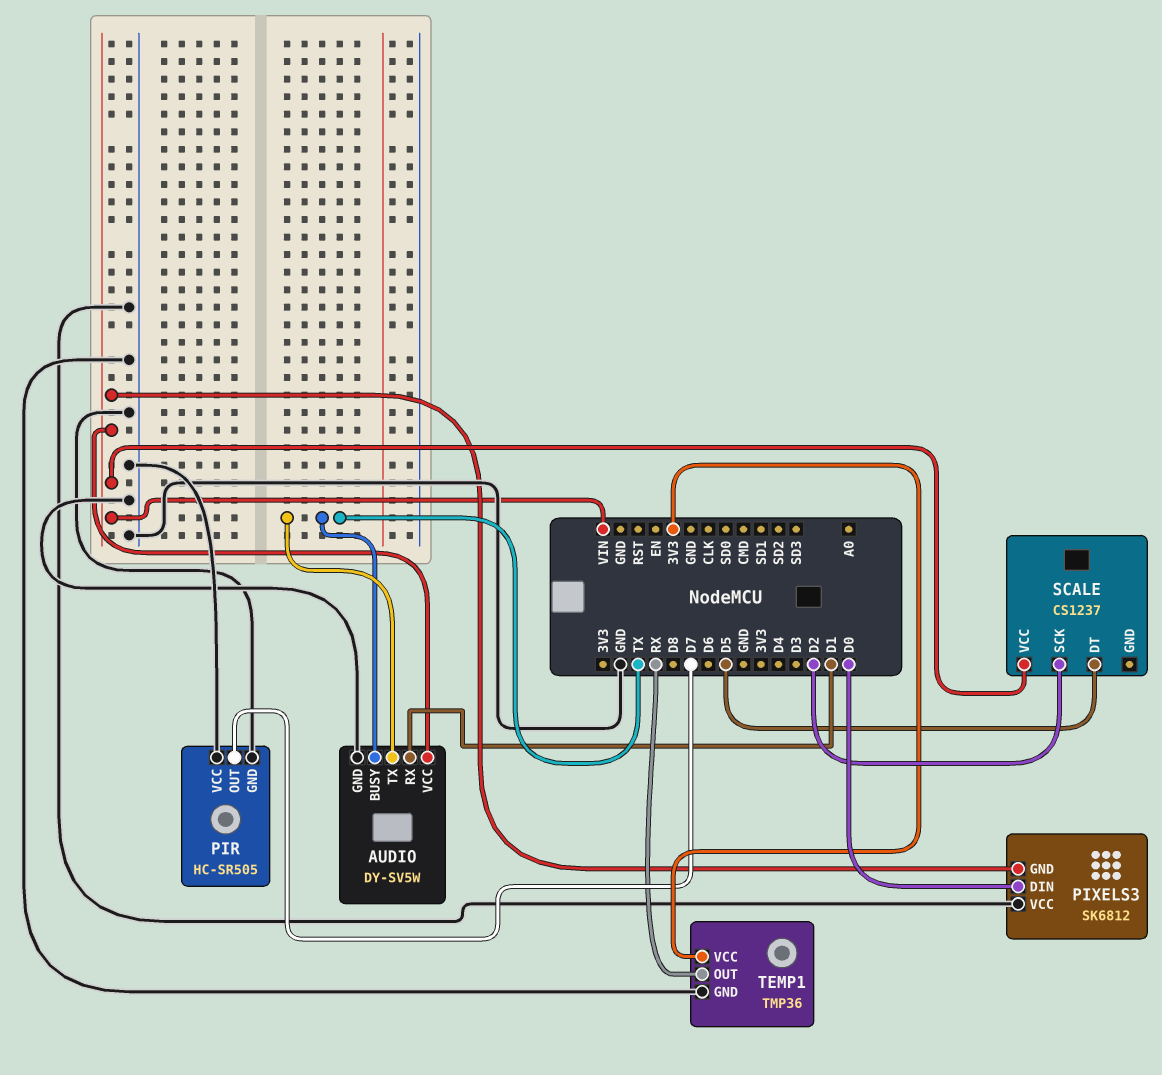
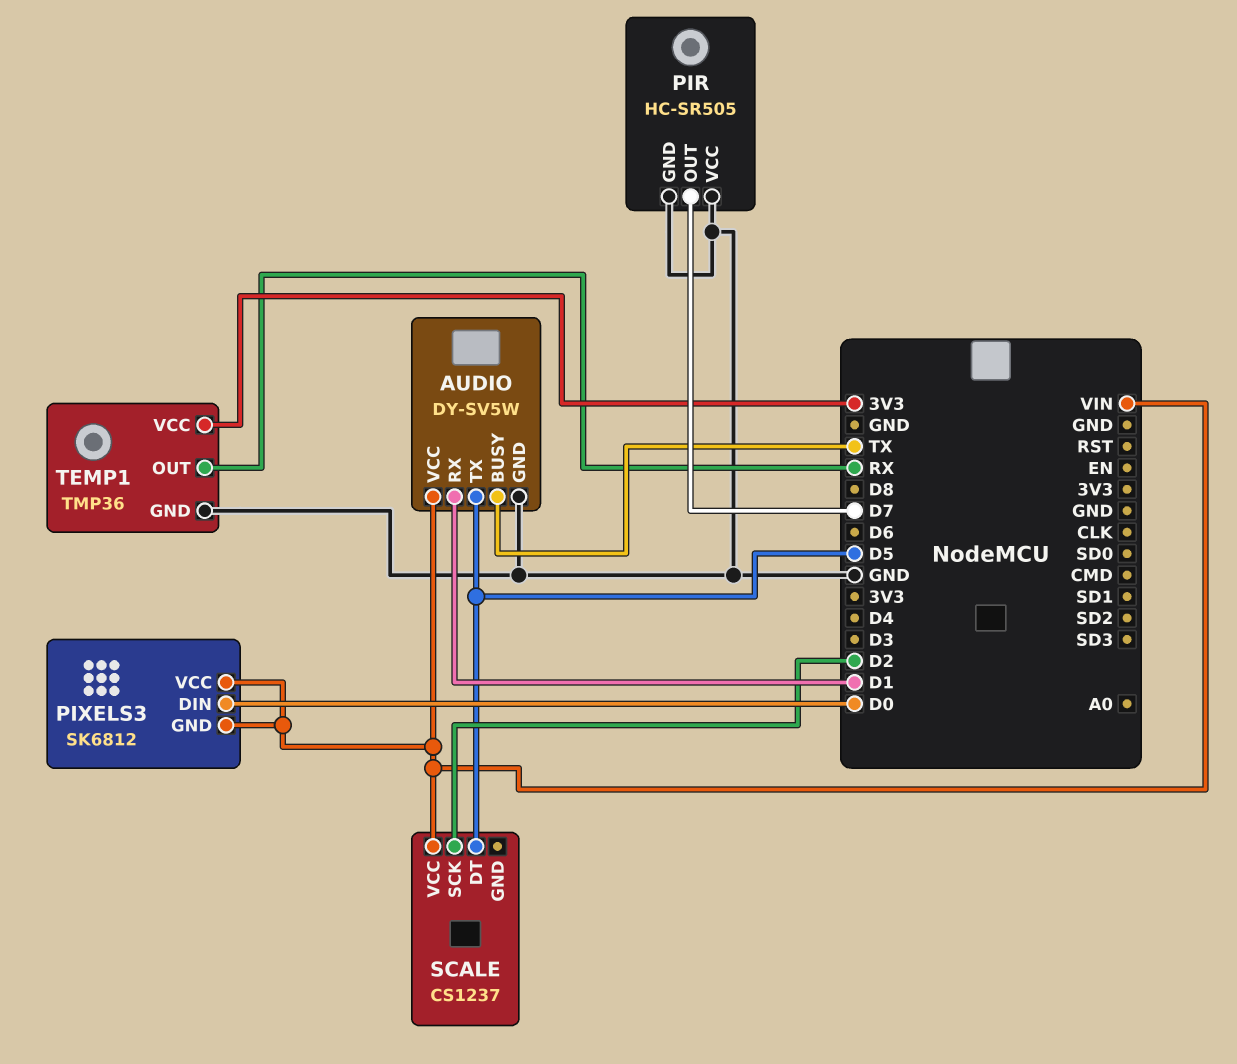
AUDIO pin TX: TX -> D5
PIXELS3 pin VCC: GND -> VIN

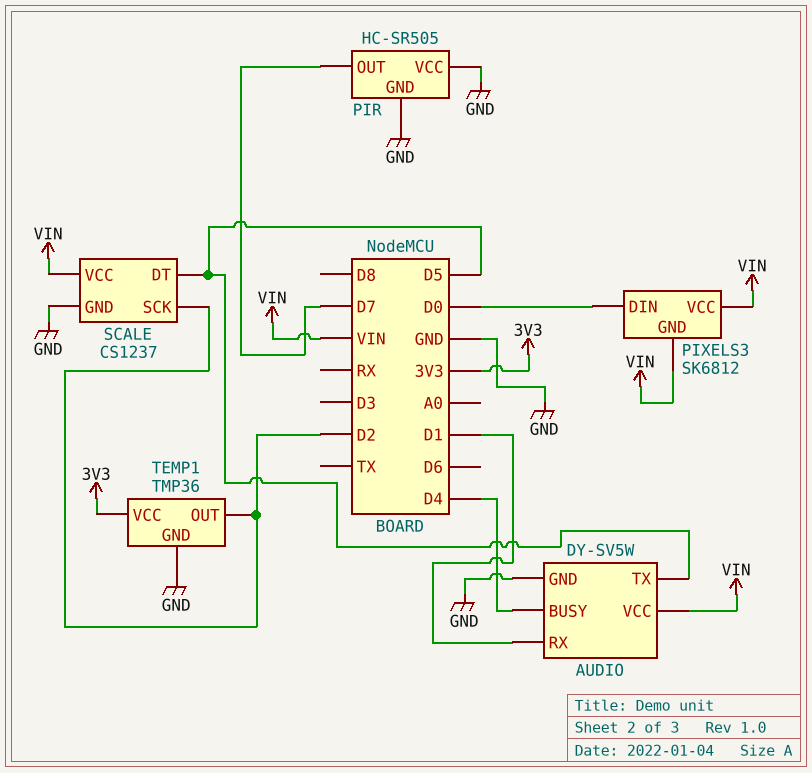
AUDIO pin BUSY: TX -> D4
SCALE pin GND: none -> GND
TEMP1 pin OUT: RX -> D2

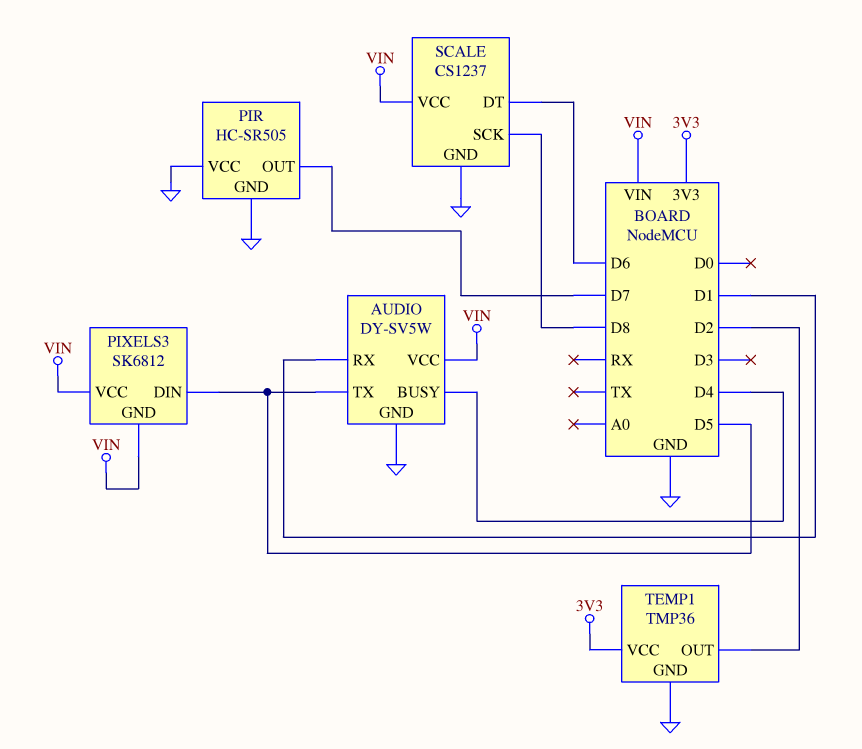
PIXELS3 pin DIN: D0 -> D5
SCALE pin DT: D5 -> D6
SCALE pin SCK: D2 -> D8

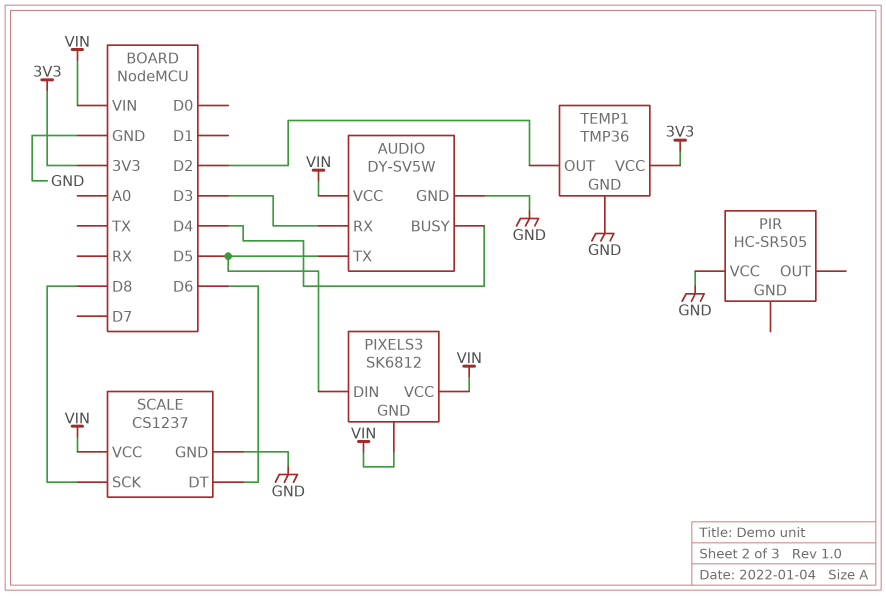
AUDIO pin RX: D1 -> D3
PIR pin GND: GND -> none
PIR pin OUT: D7 -> none

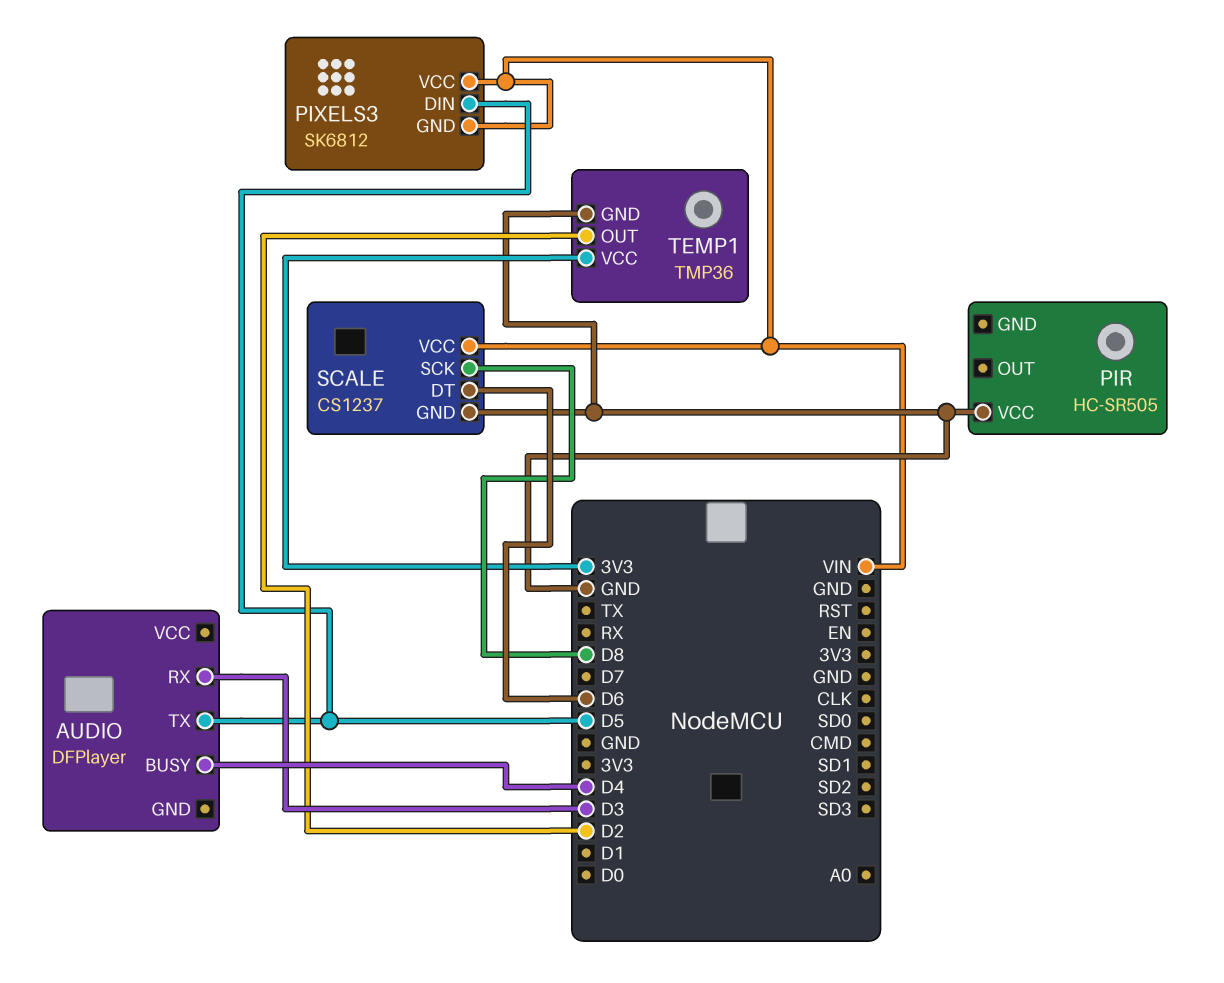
AUDIO: DY-SV5W -> DFPlayer
AUDIO pin GND: GND -> none
AUDIO pin VCC: VIN -> none

